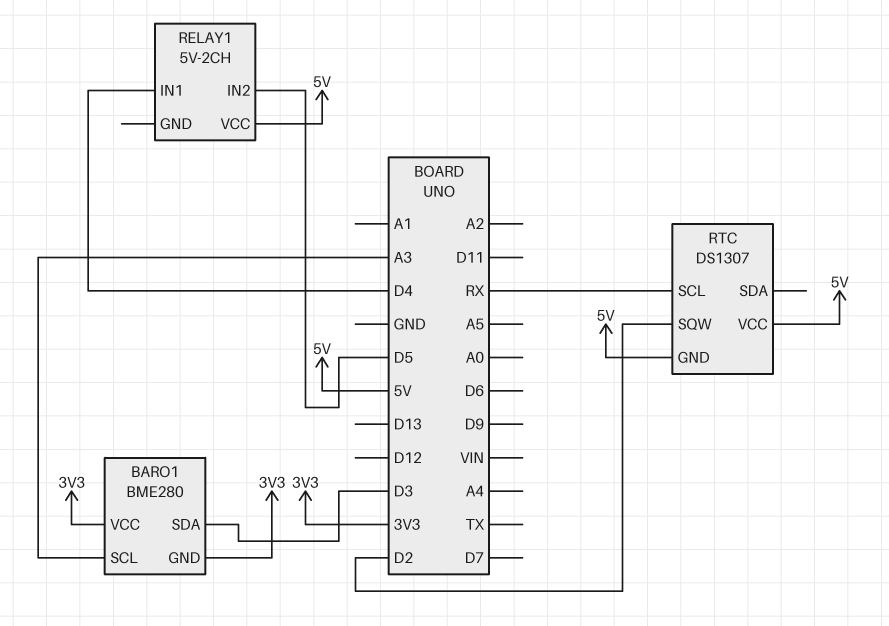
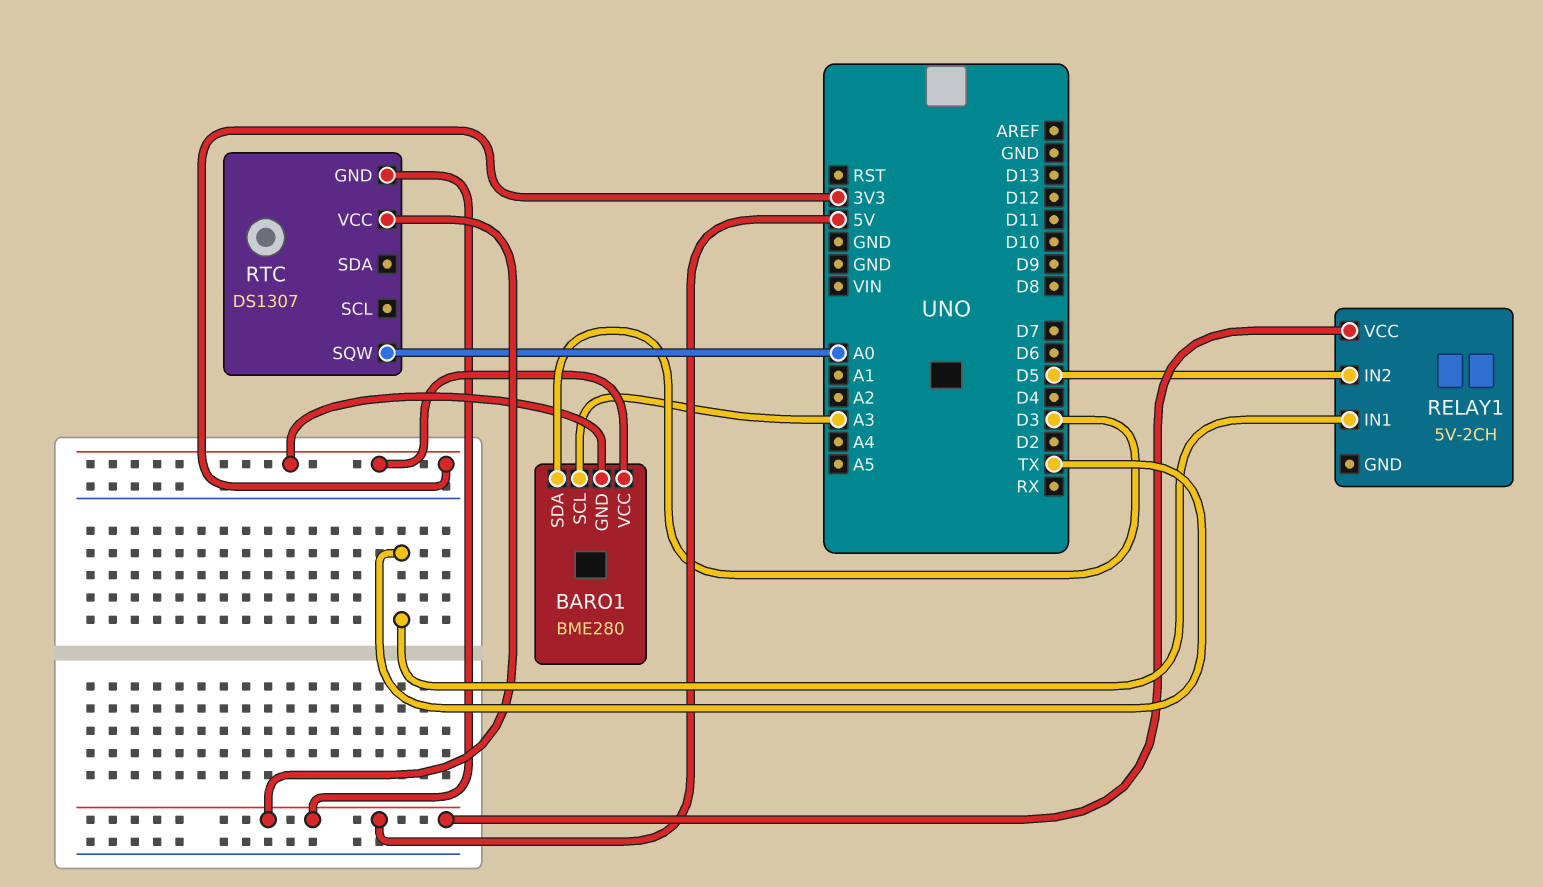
RELAY1 pin IN1: D4 -> TX
RTC pin SCL: RX -> none
RTC pin SQW: D2 -> A0

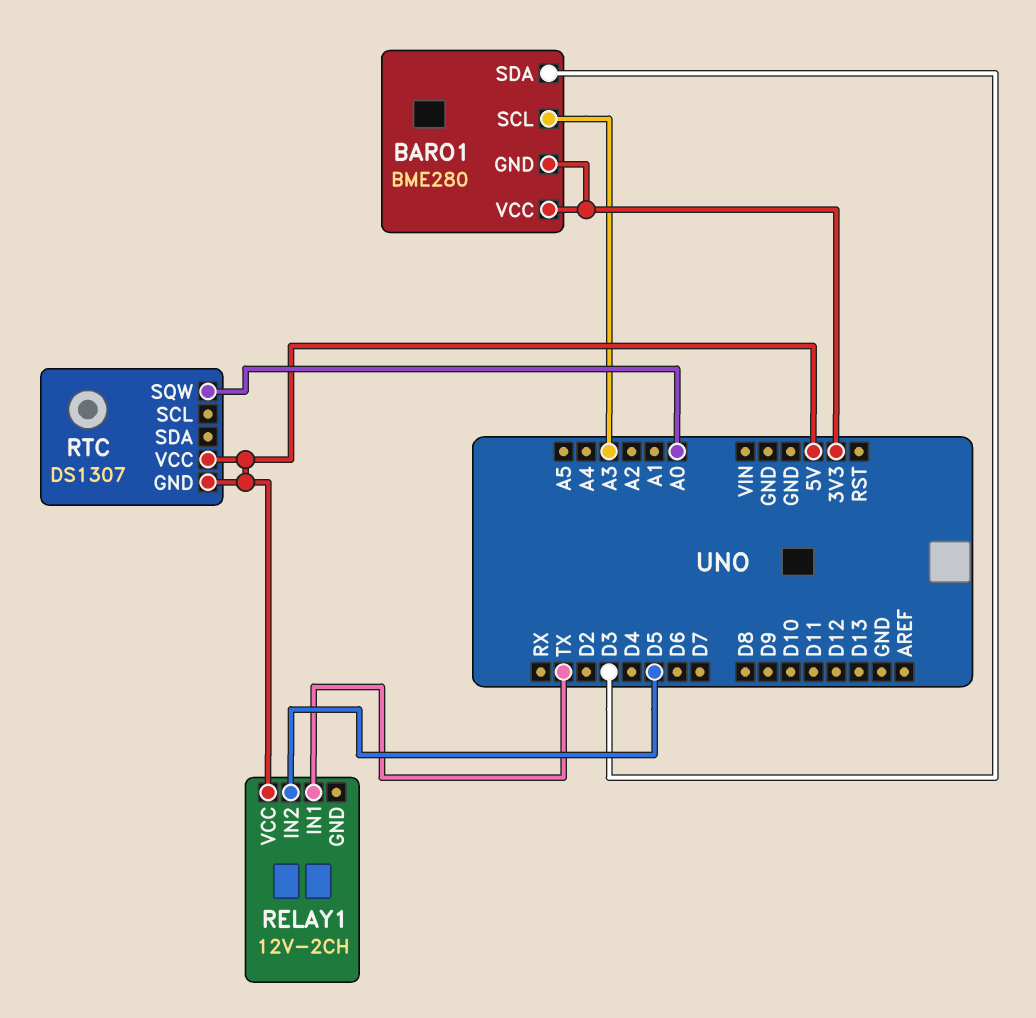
RELAY1: 5V-2CH -> 12V-2CH

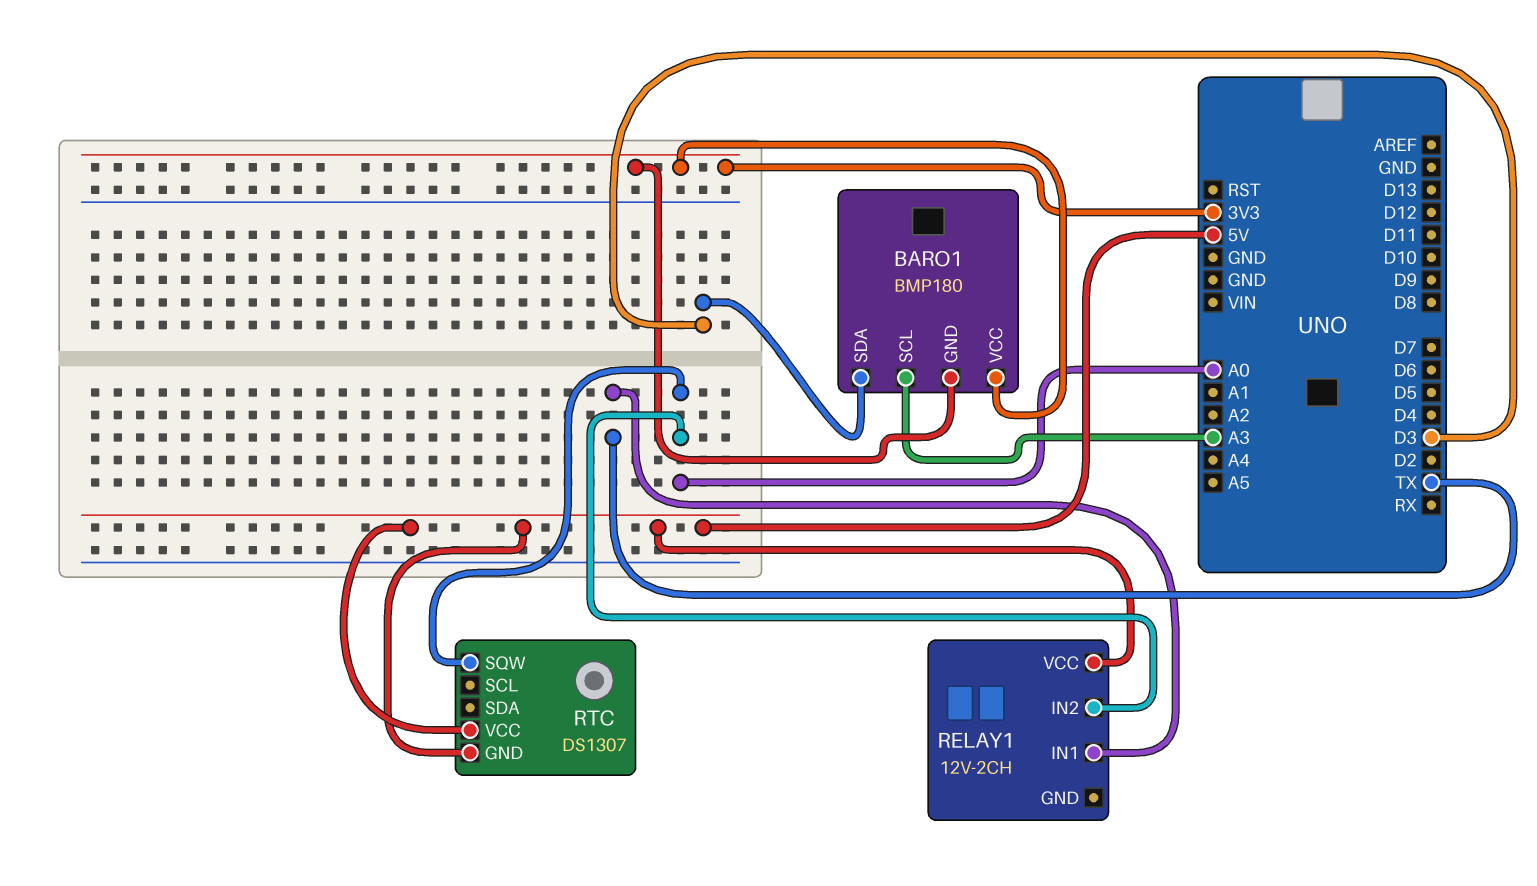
BARO1: BME280 -> BMP180
RELAY1 pin IN2: D5 -> A0

